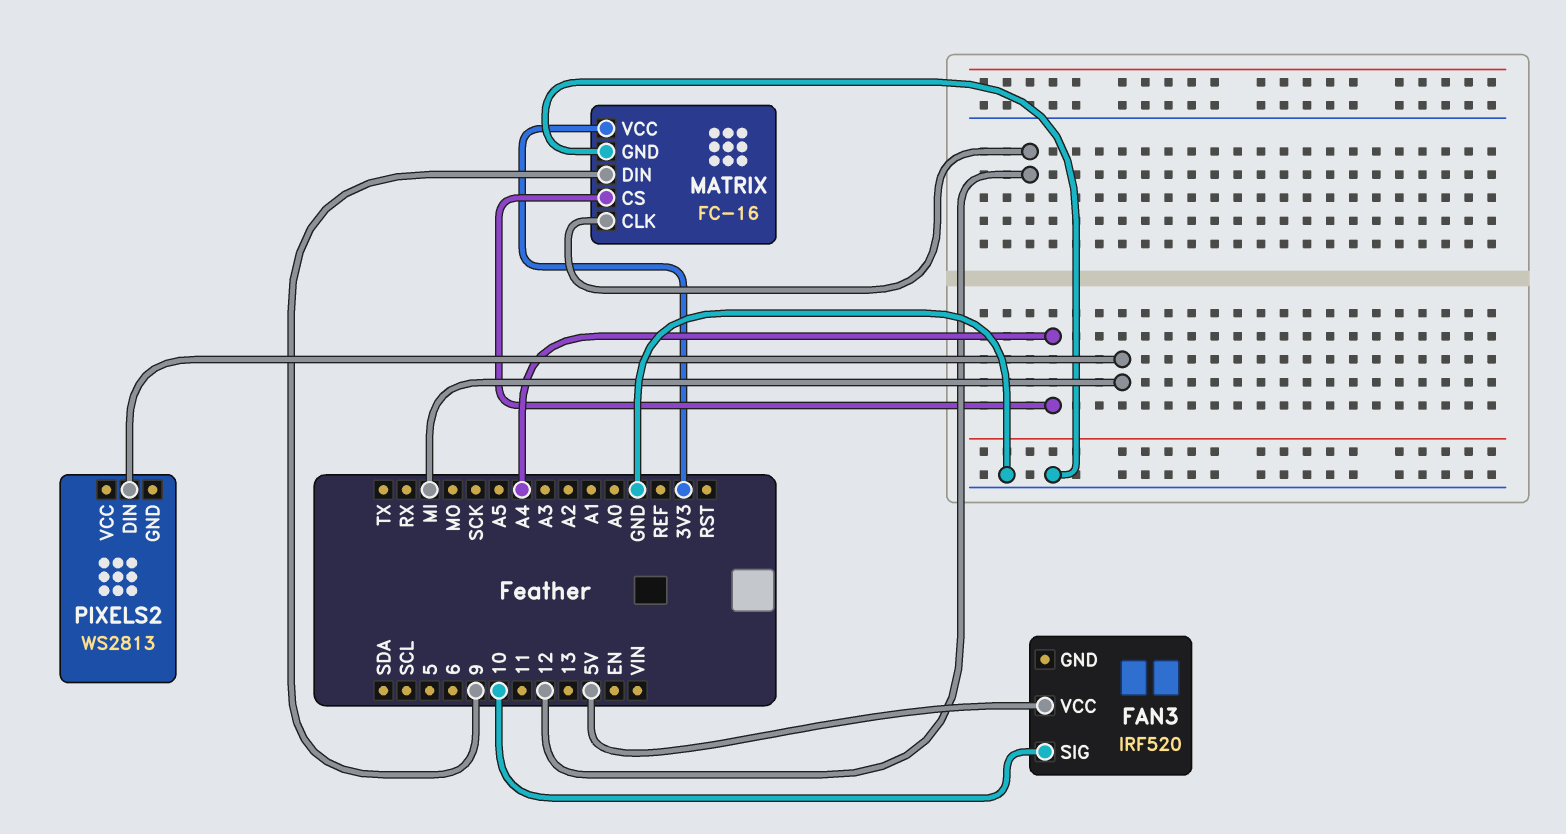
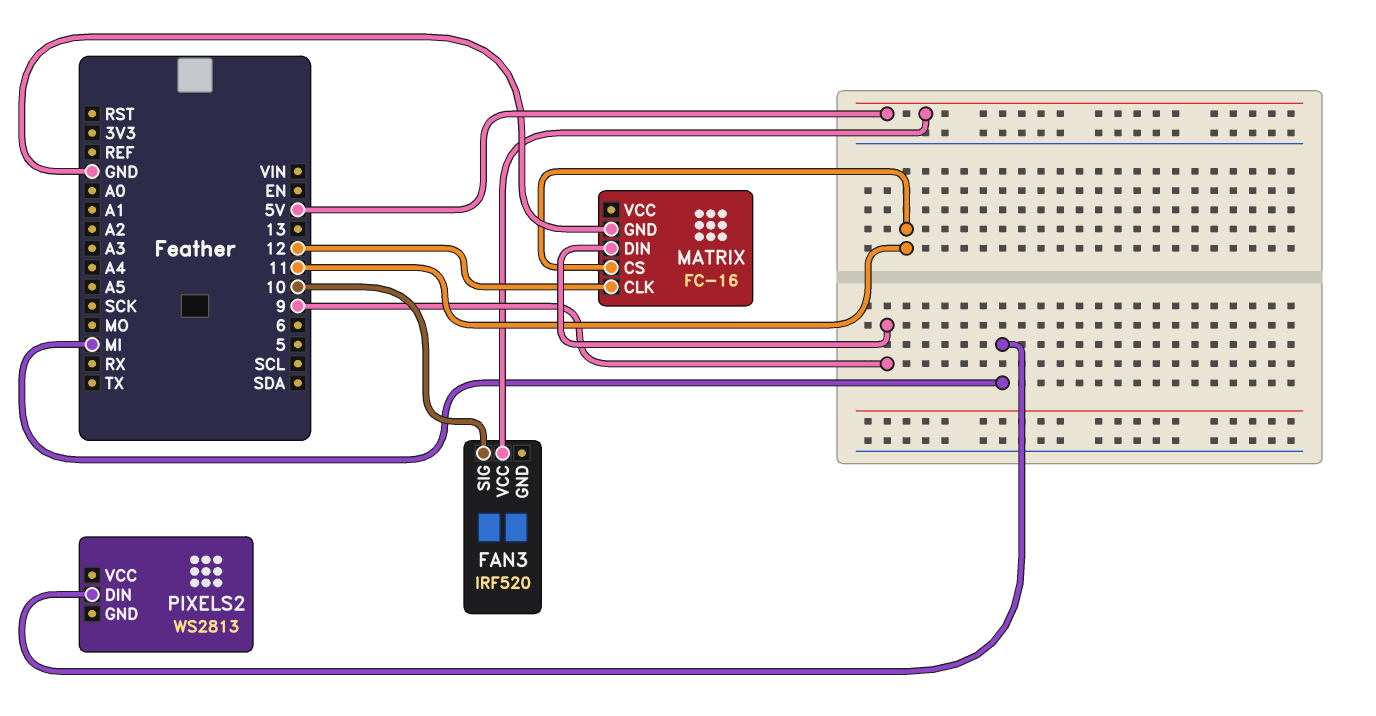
MATRIX pin CS: A4 -> 11
MATRIX pin VCC: 3V3 -> none

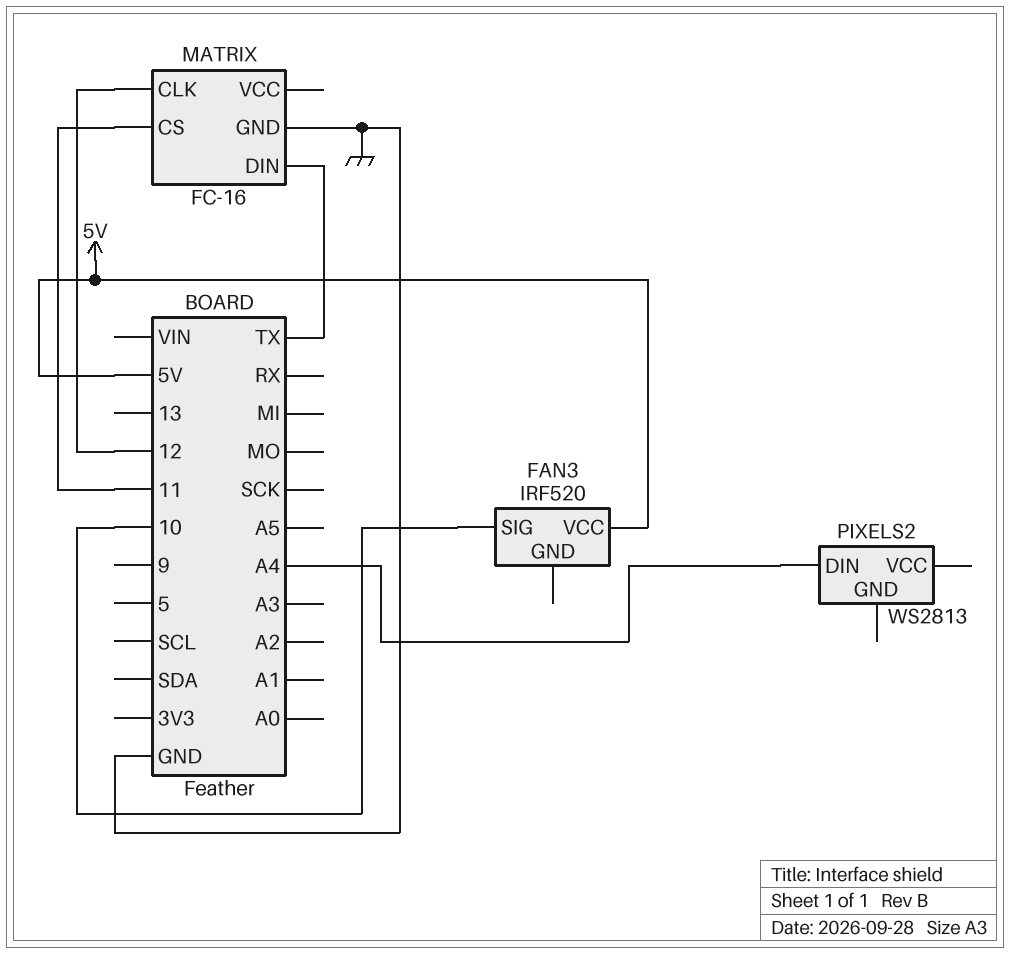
MATRIX pin DIN: 9 -> TX
PIXELS2 pin DIN: MI -> A4

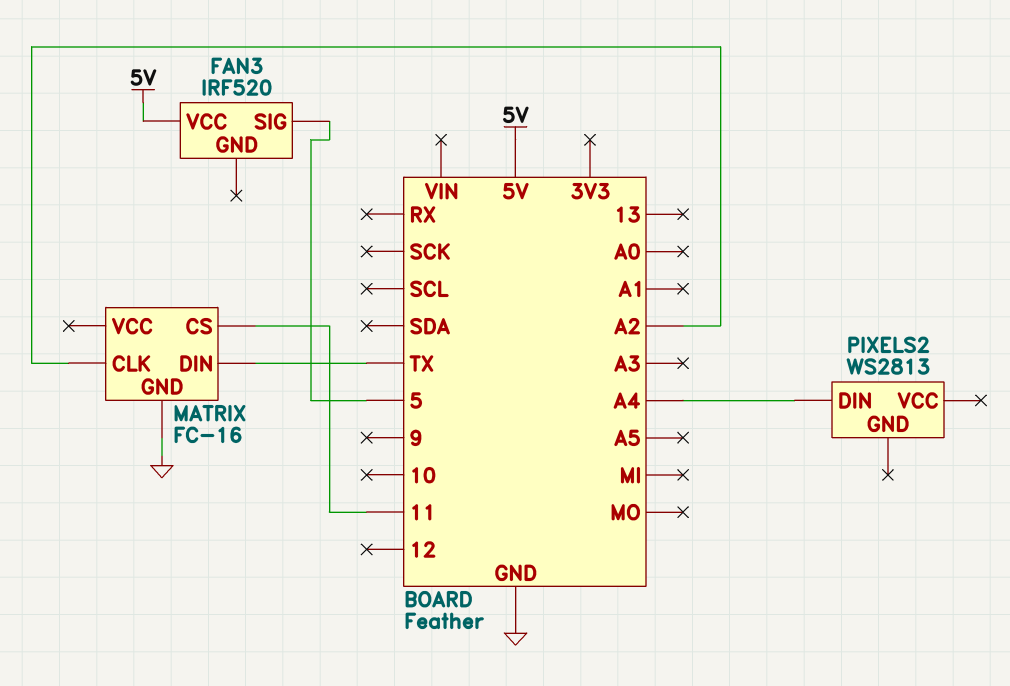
FAN3 pin SIG: 10 -> 5
MATRIX pin CLK: 12 -> A2

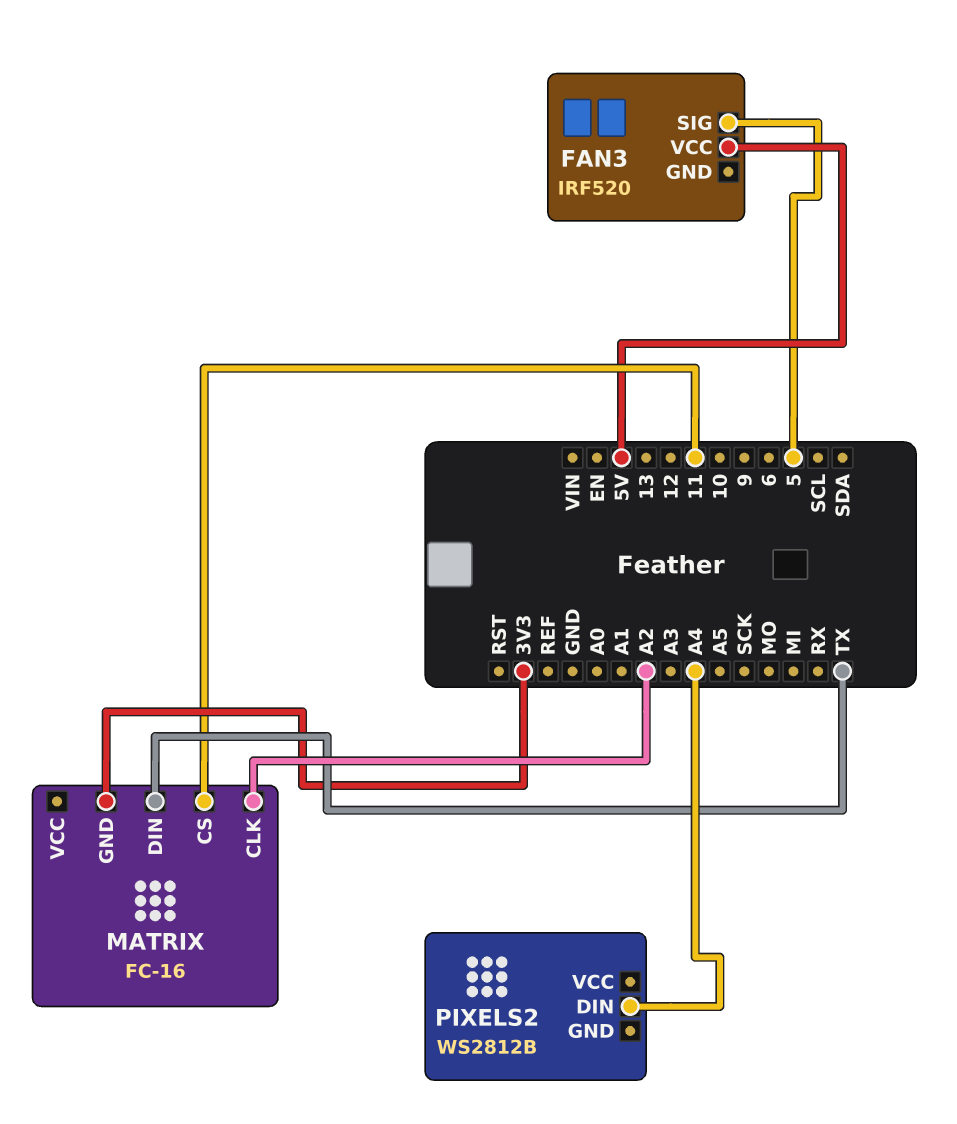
MATRIX pin GND: GND -> 3V3
PIXELS2: WS2813 -> WS2812B

